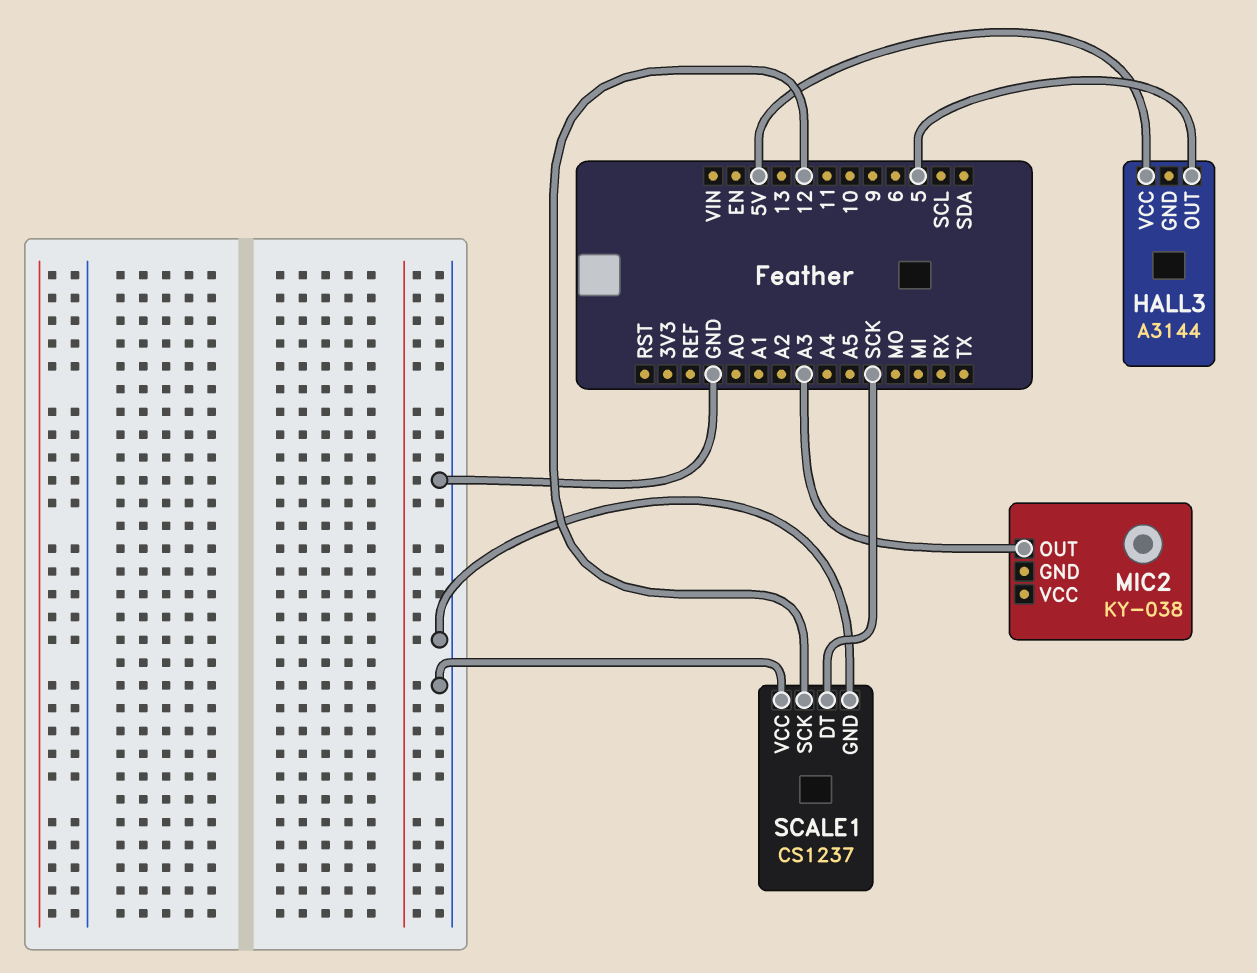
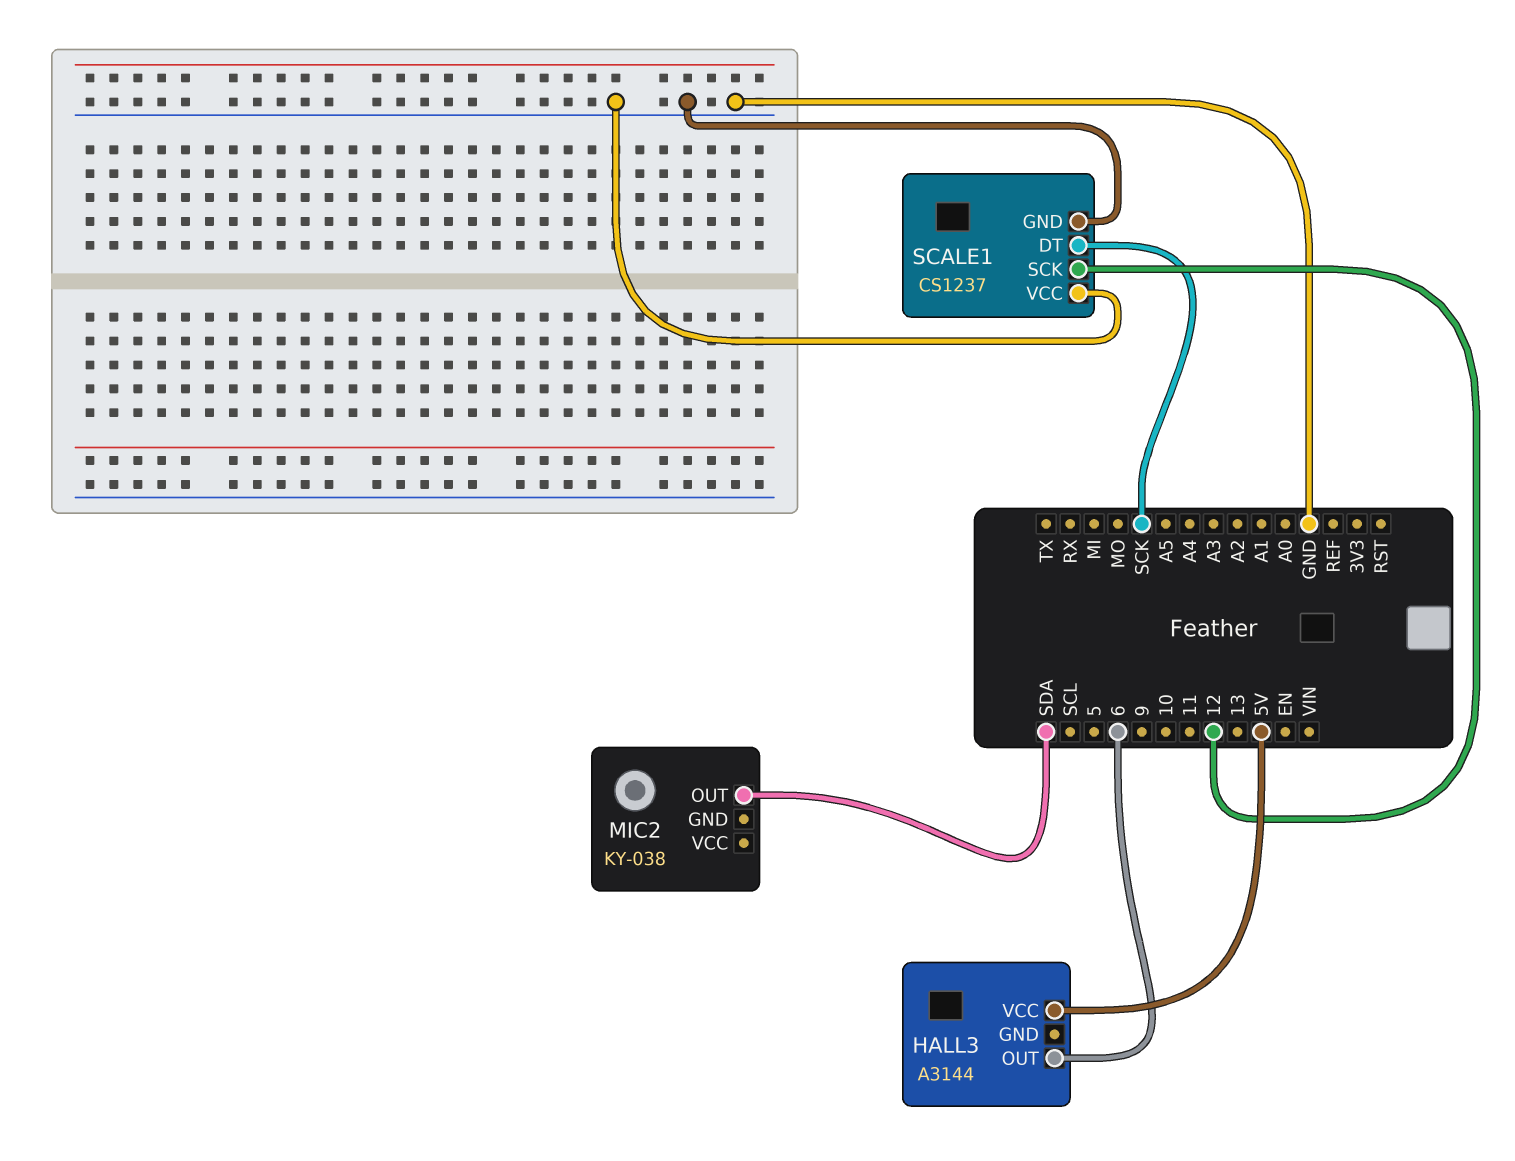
HALL3 pin OUT: 5 -> 6
MIC2 pin OUT: A3 -> SDA

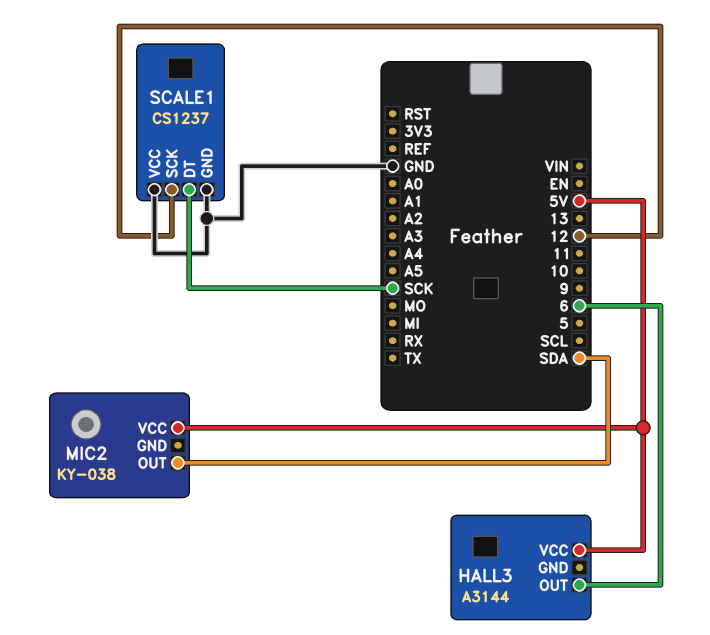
MIC2 pin VCC: none -> 5V

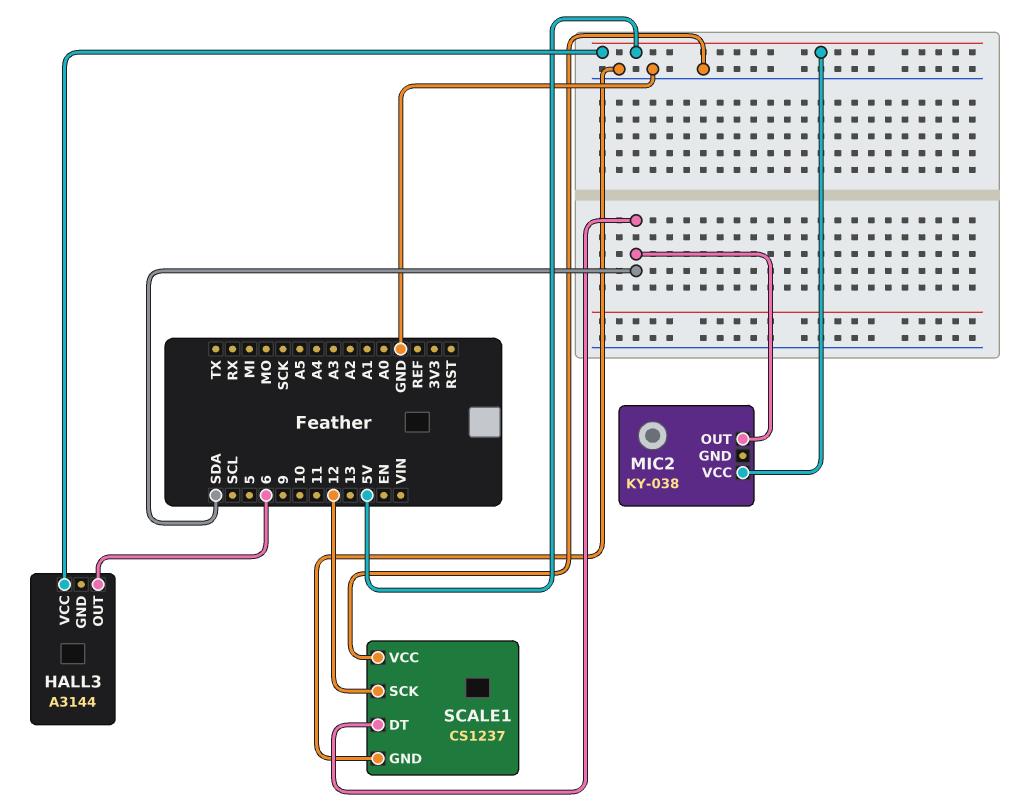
SCALE1 pin DT: SCK -> SDA

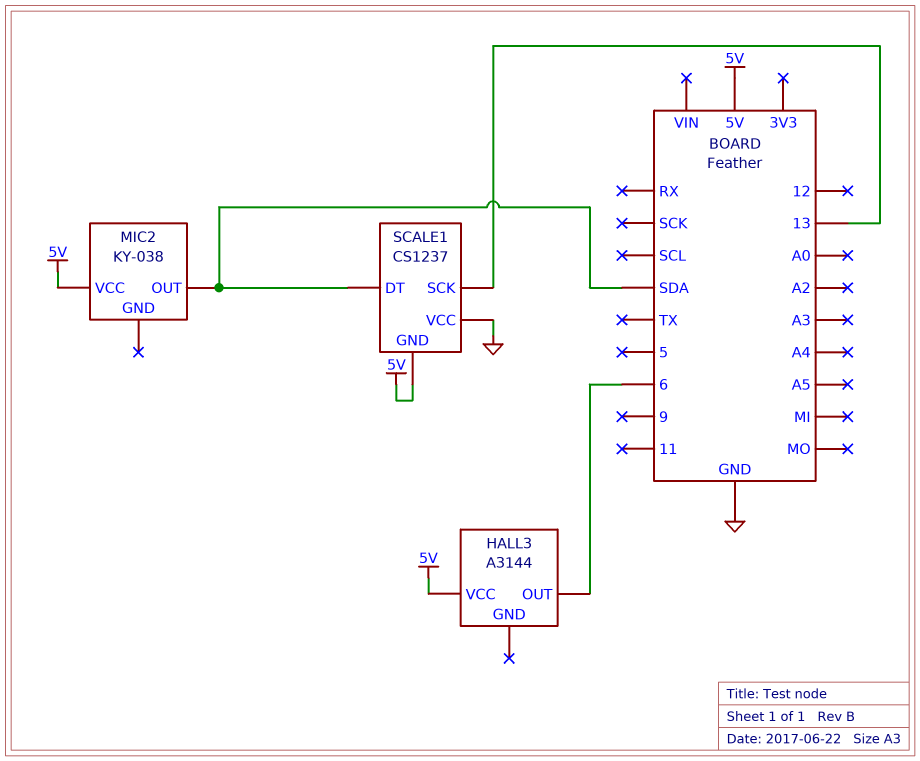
SCALE1 pin GND: GND -> 5V
SCALE1 pin SCK: 12 -> 13

